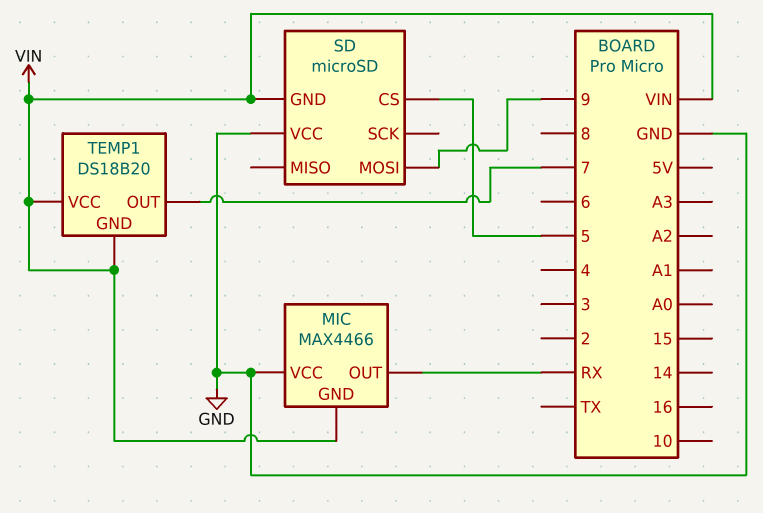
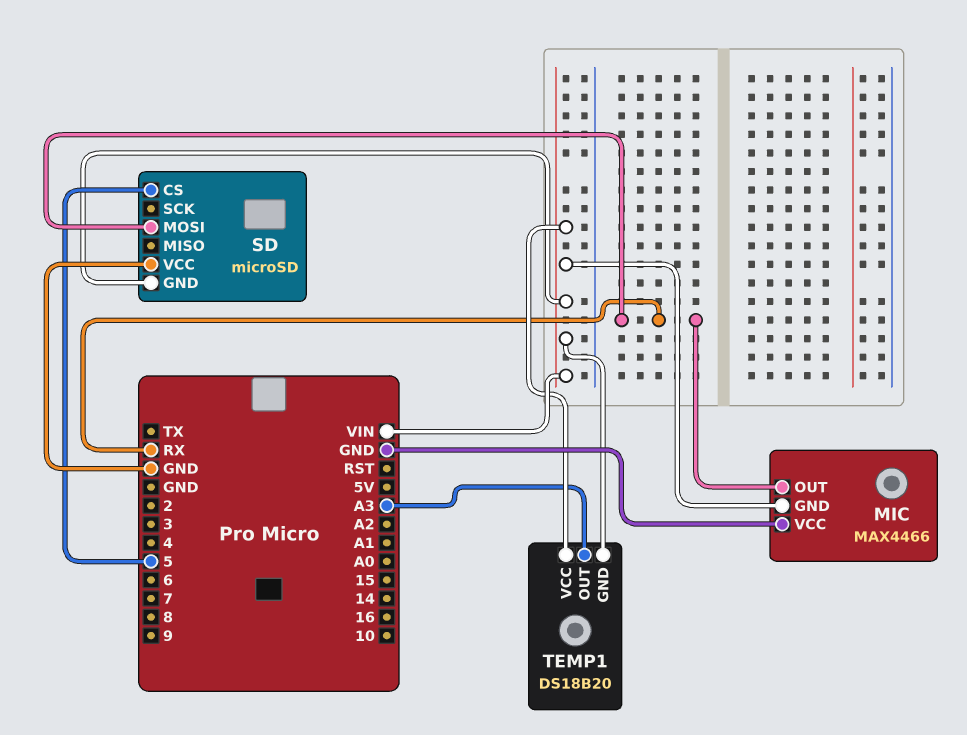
SD pin MOSI: 9 -> RX
TEMP1 pin OUT: 7 -> A3

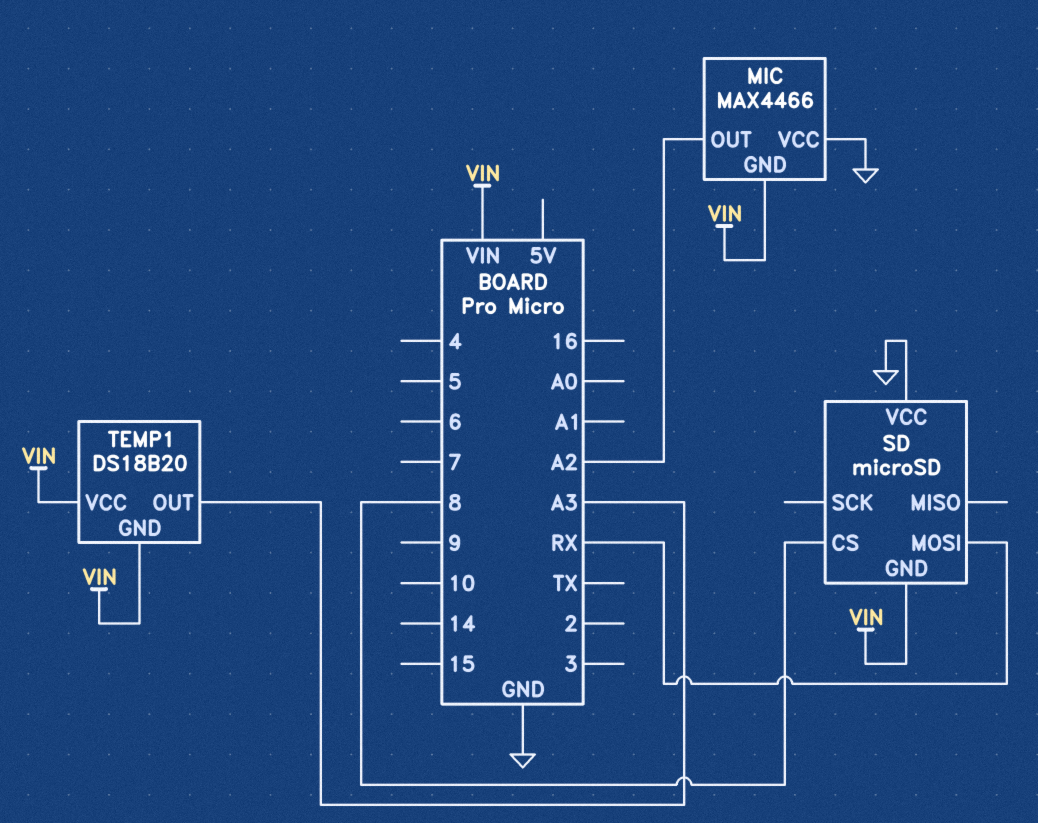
MIC pin OUT: RX -> A2
SD pin CS: 5 -> 8

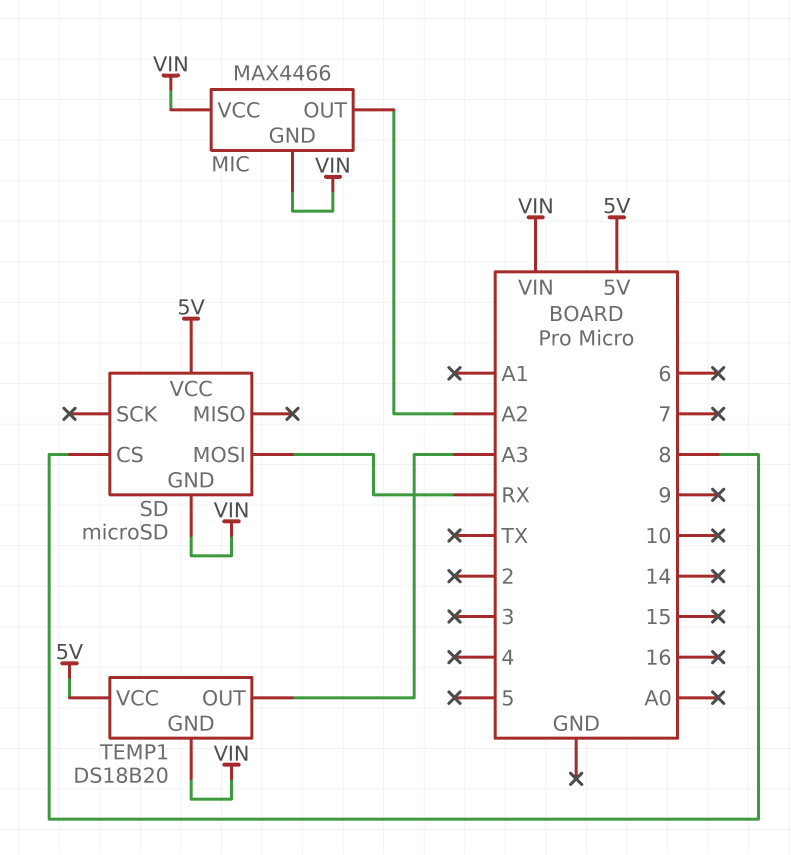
MIC pin VCC: GND -> VIN
SD pin VCC: GND -> 5V
TEMP1 pin VCC: VIN -> 5V

